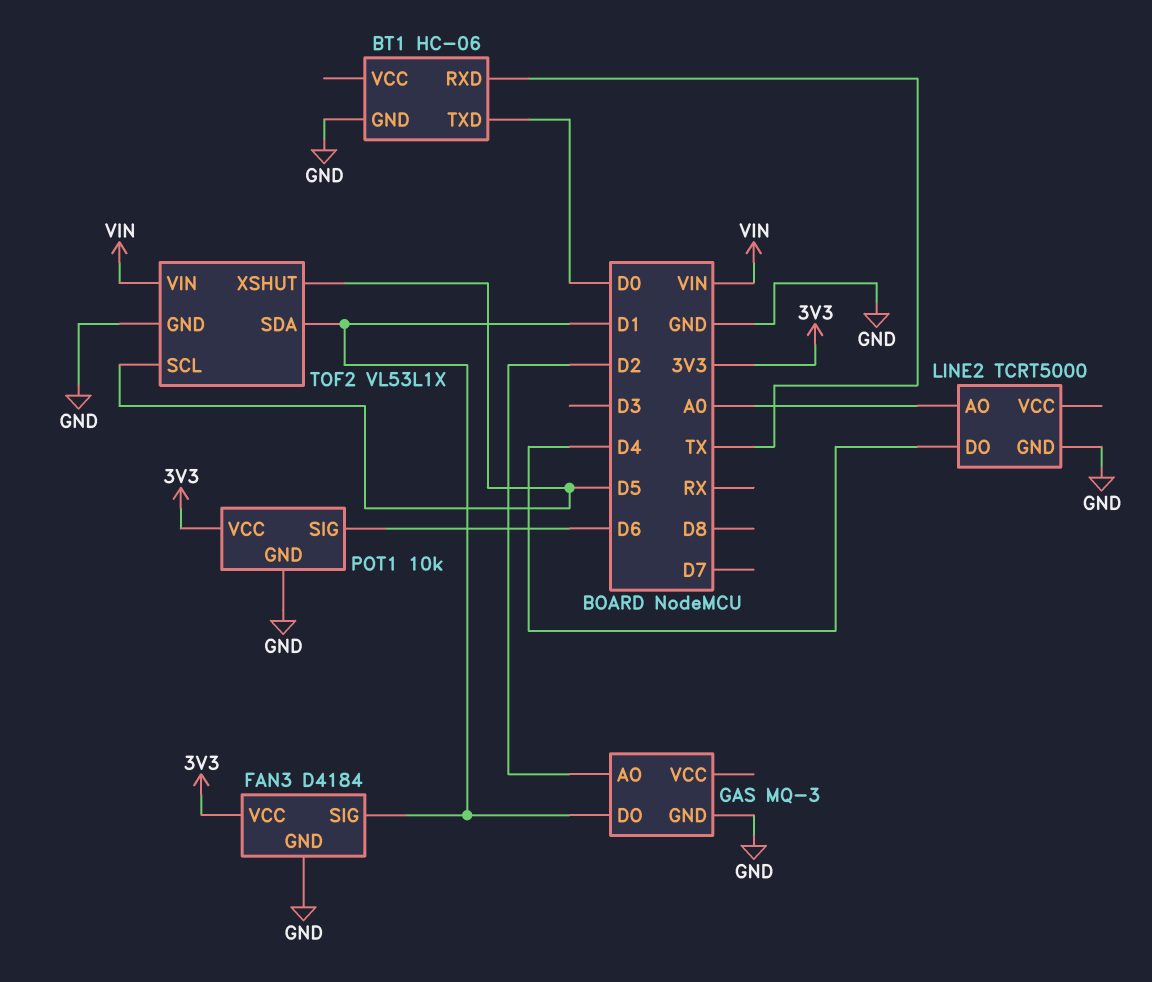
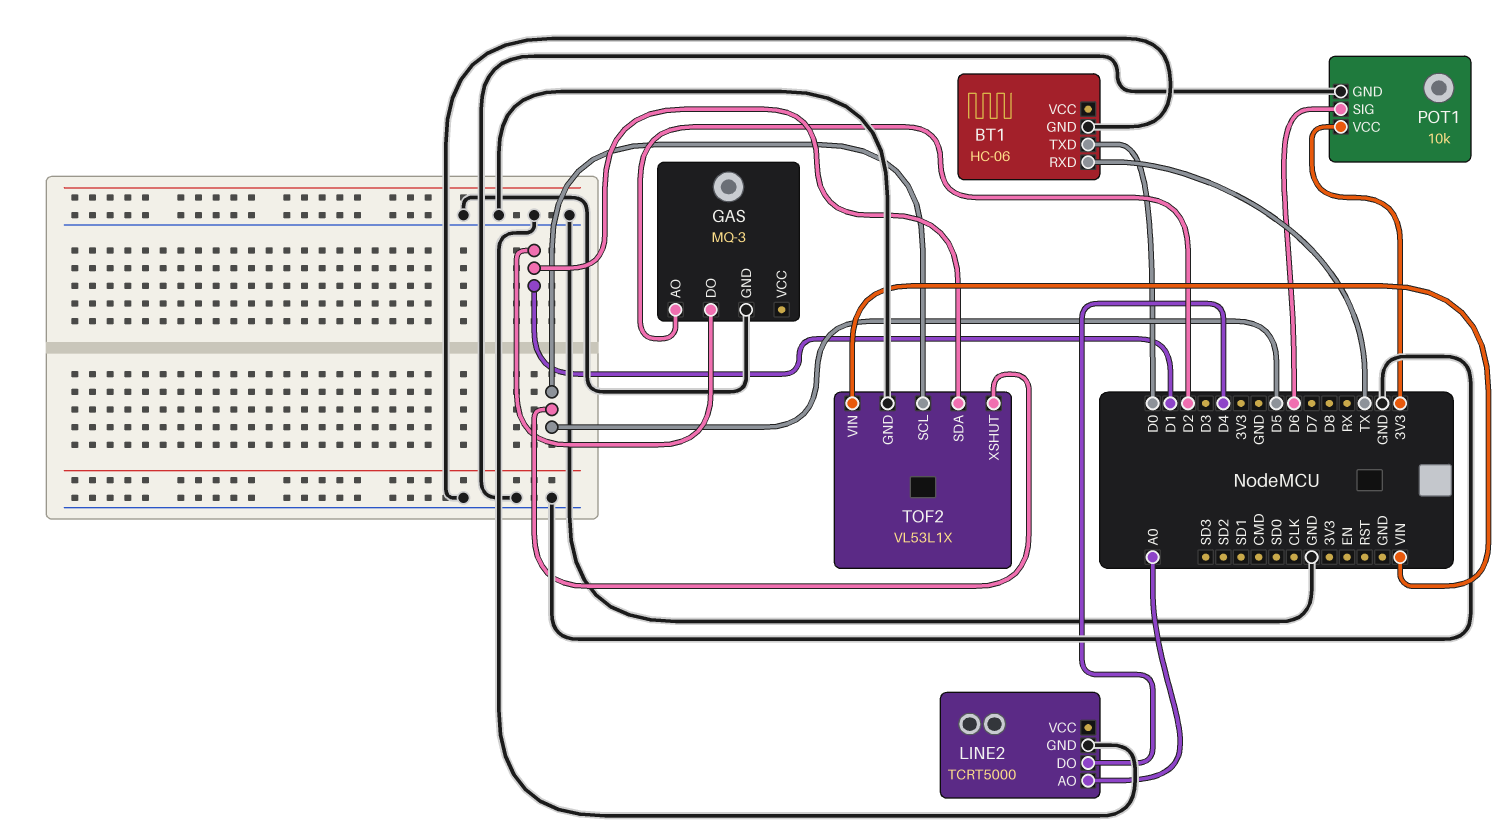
FAN3: D4184 -> none
FAN3 pin GND: GND -> none
FAN3 pin SIG: D1 -> none
FAN3 pin VCC: 3V3 -> none

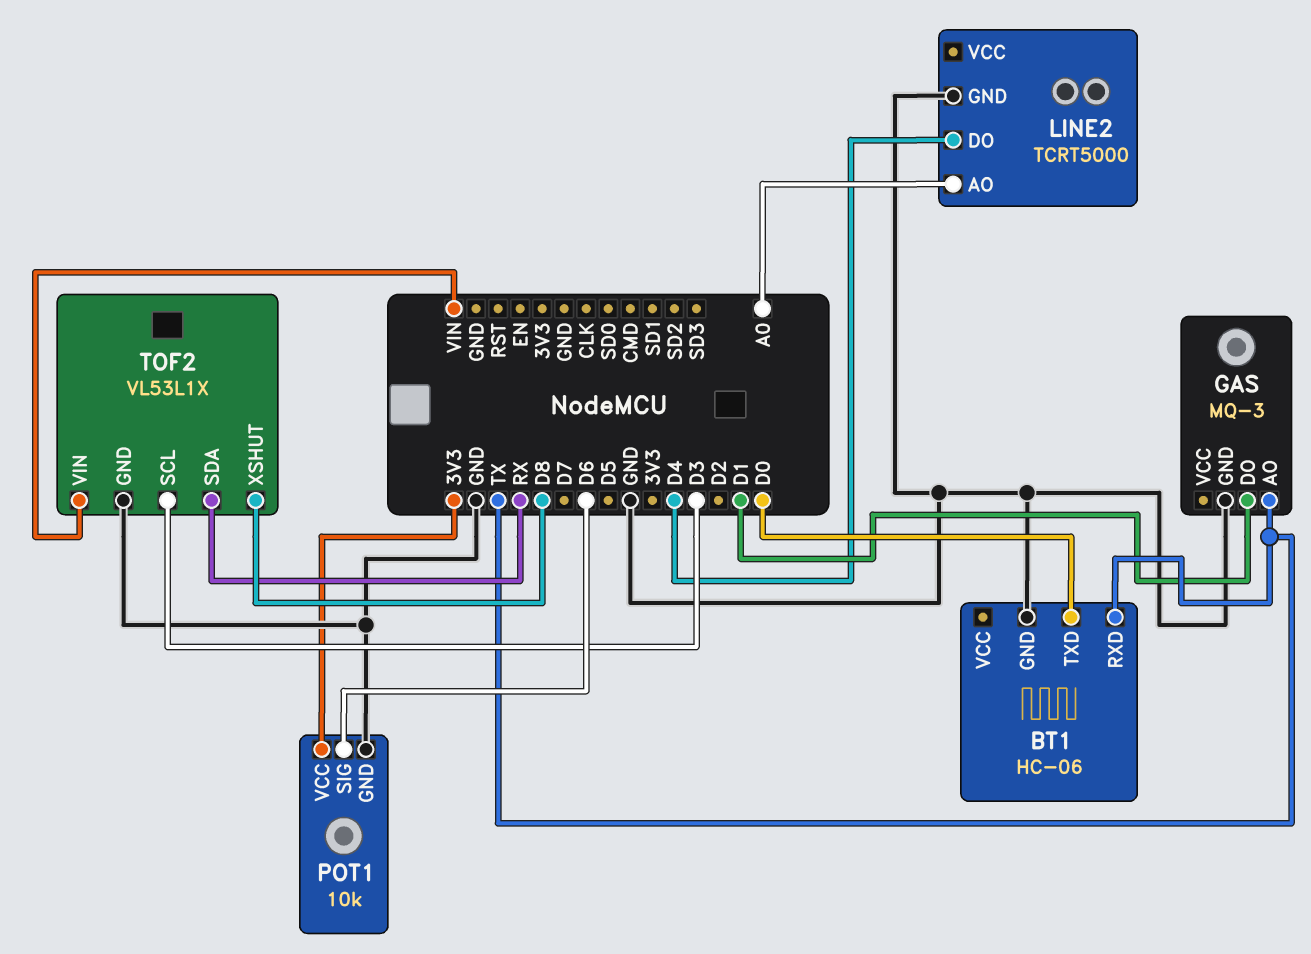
GAS pin AO: D2 -> TX
TOF2 pin SCL: D5 -> D3
TOF2 pin SDA: D1 -> RX
TOF2 pin XSHUT: D5 -> D8

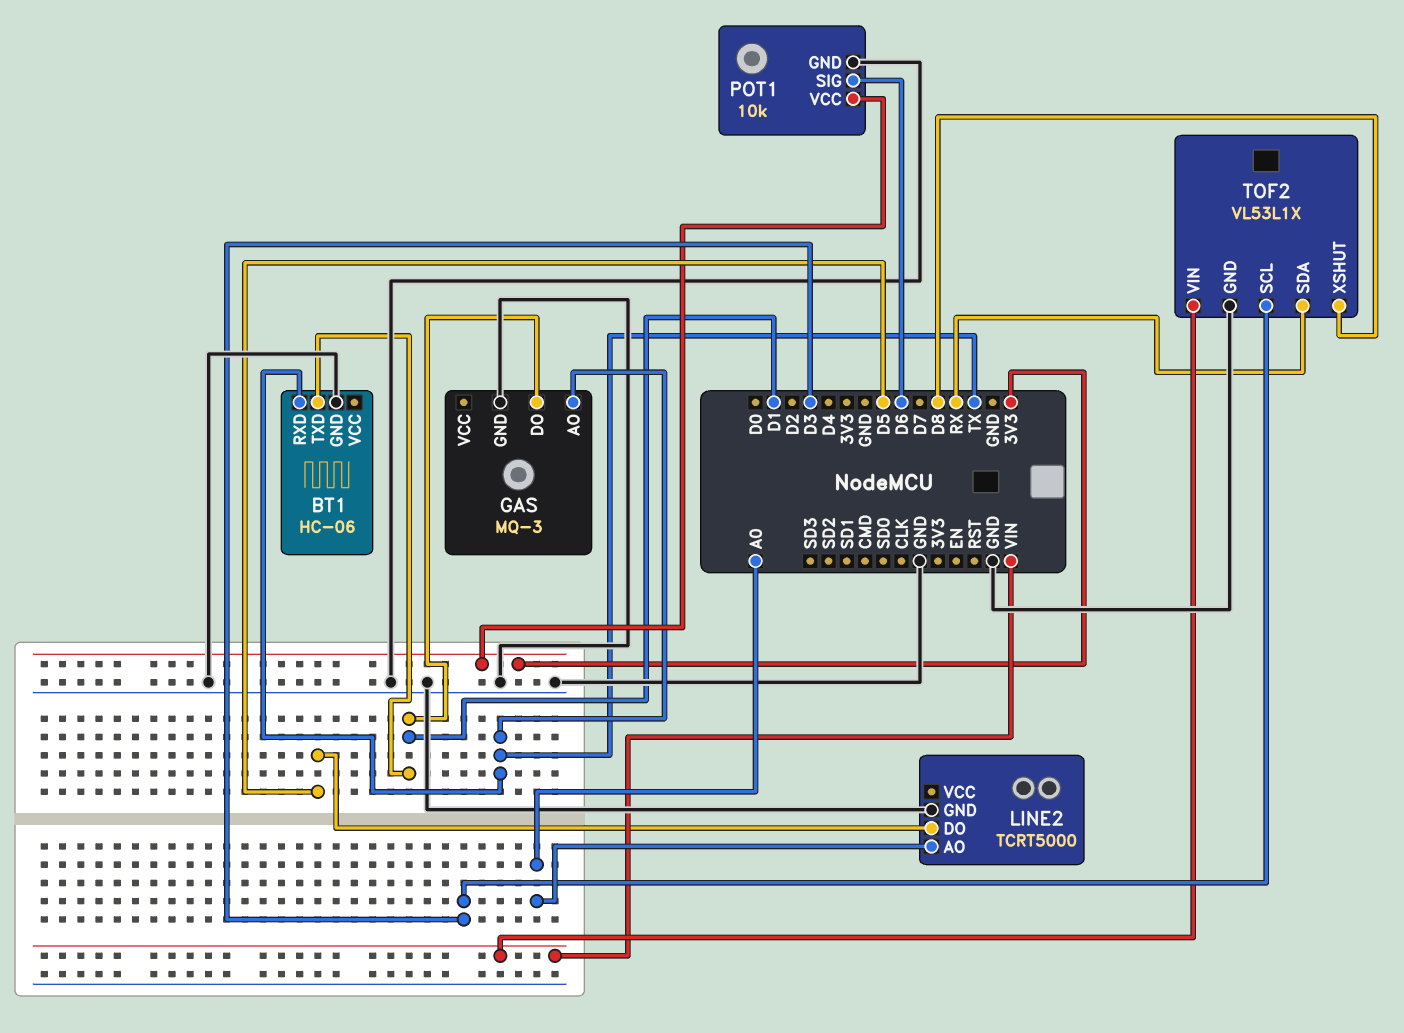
BT1 pin TXD: D0 -> D1
LINE2 pin DO: D4 -> D5

